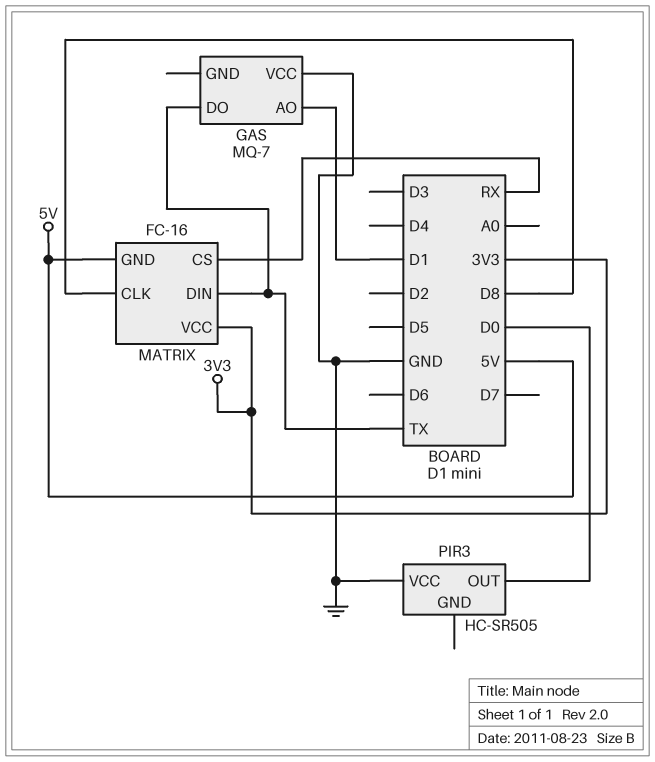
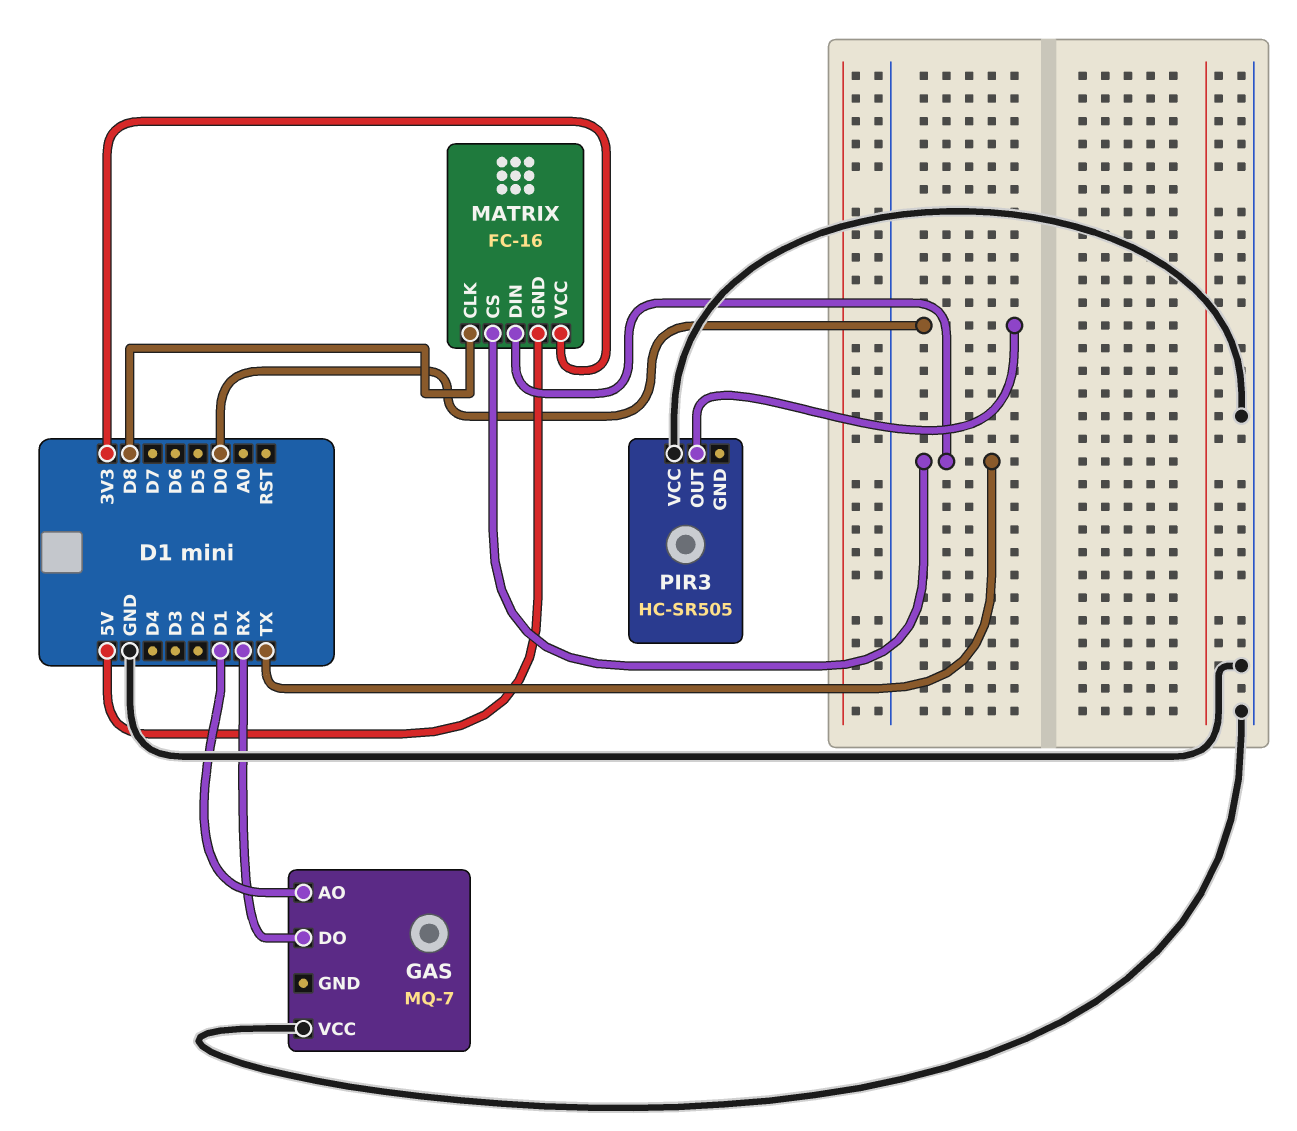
GAS pin DO: TX -> RX
MATRIX pin CS: RX -> TX

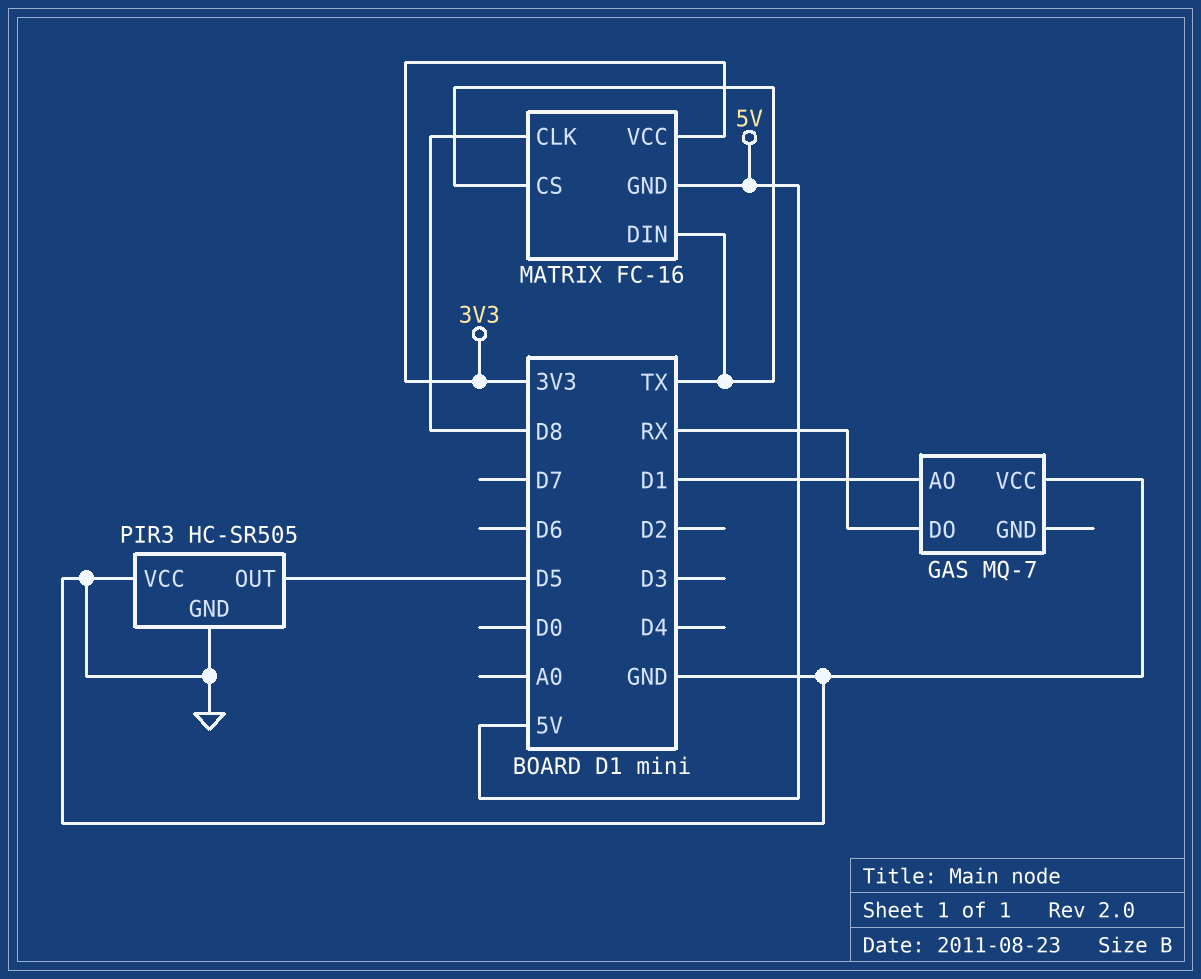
PIR3 pin GND: none -> GND
PIR3 pin OUT: D0 -> D5

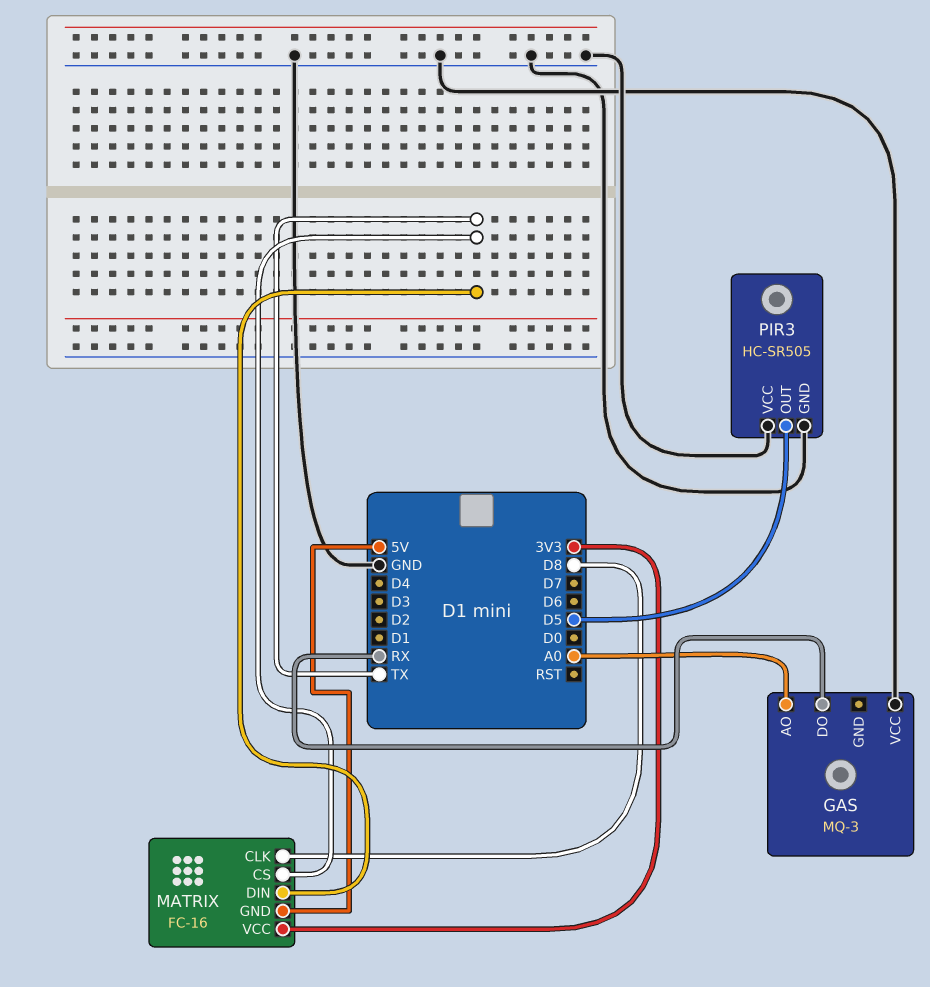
GAS: MQ-7 -> MQ-3
GAS pin AO: D1 -> A0

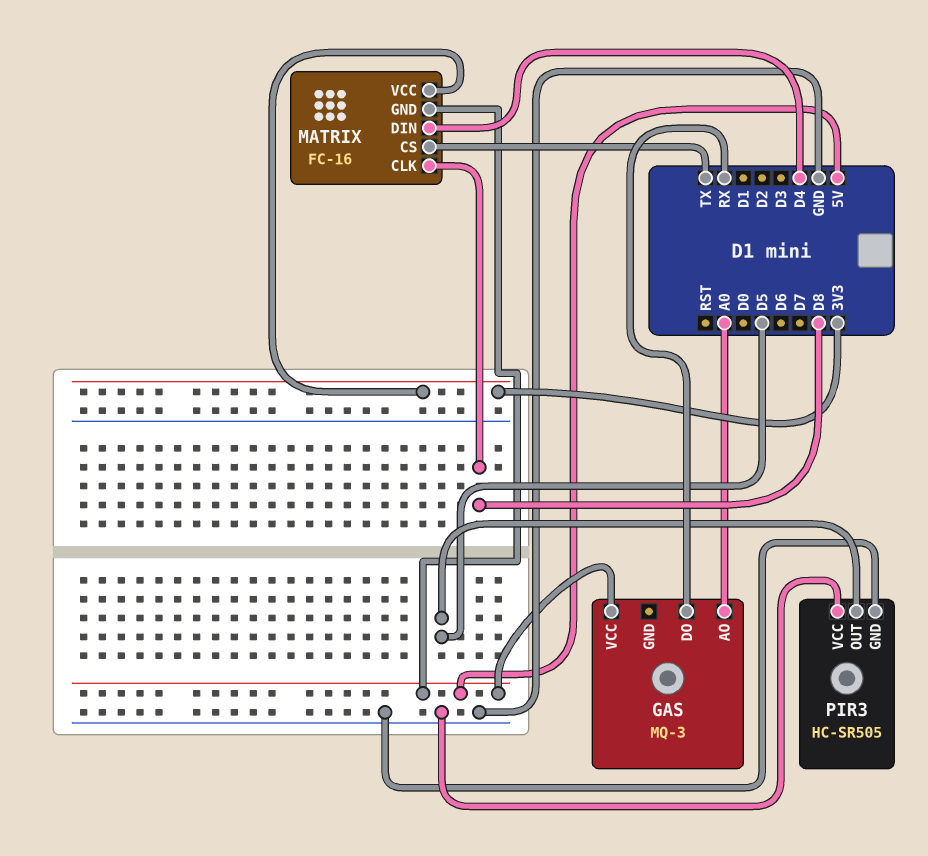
GAS pin VCC: GND -> 5V
MATRIX pin DIN: TX -> D4

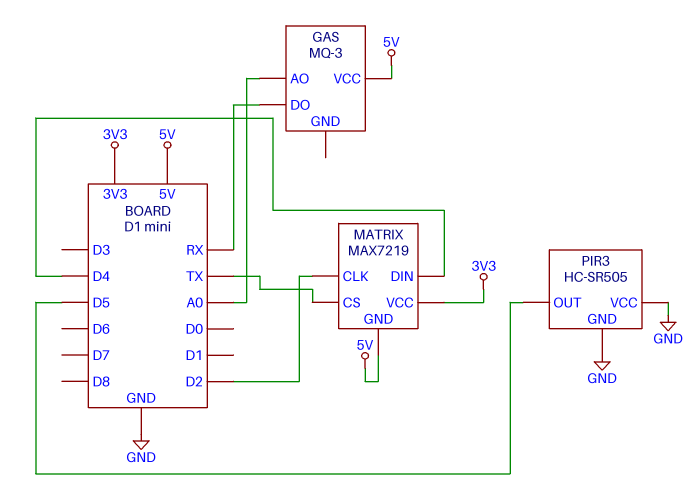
MATRIX: FC-16 -> MAX7219
MATRIX pin CLK: D8 -> D2

